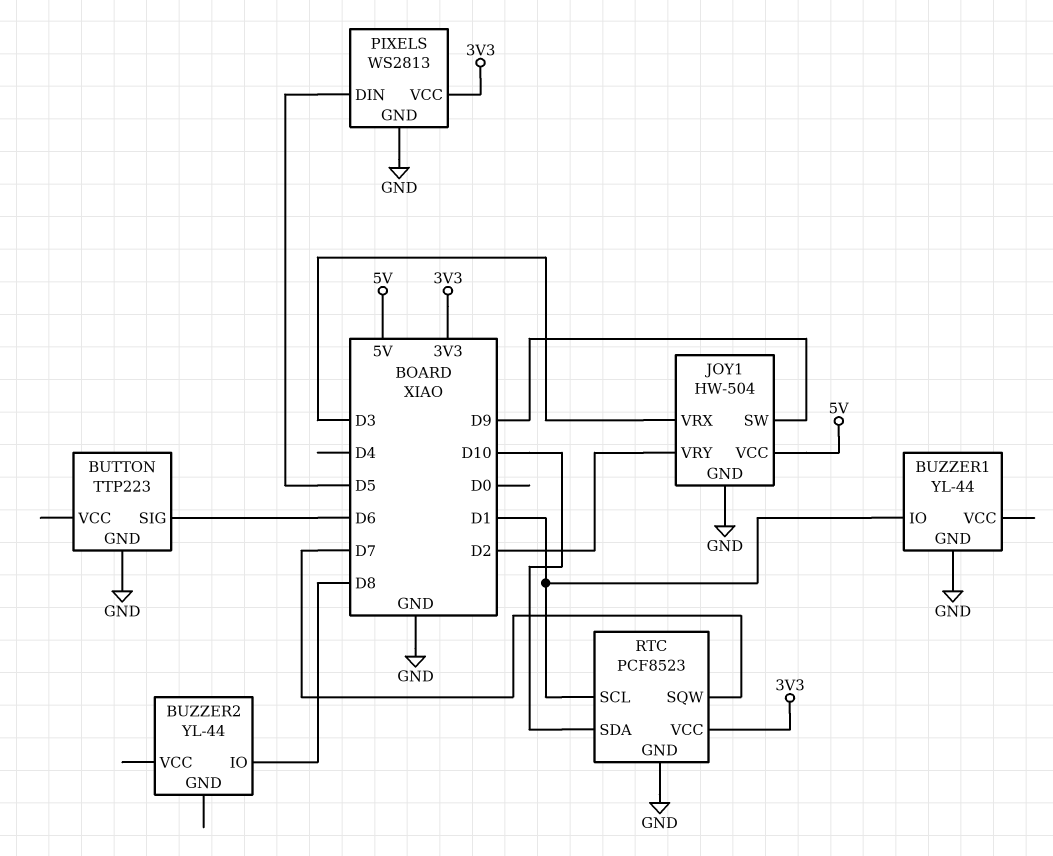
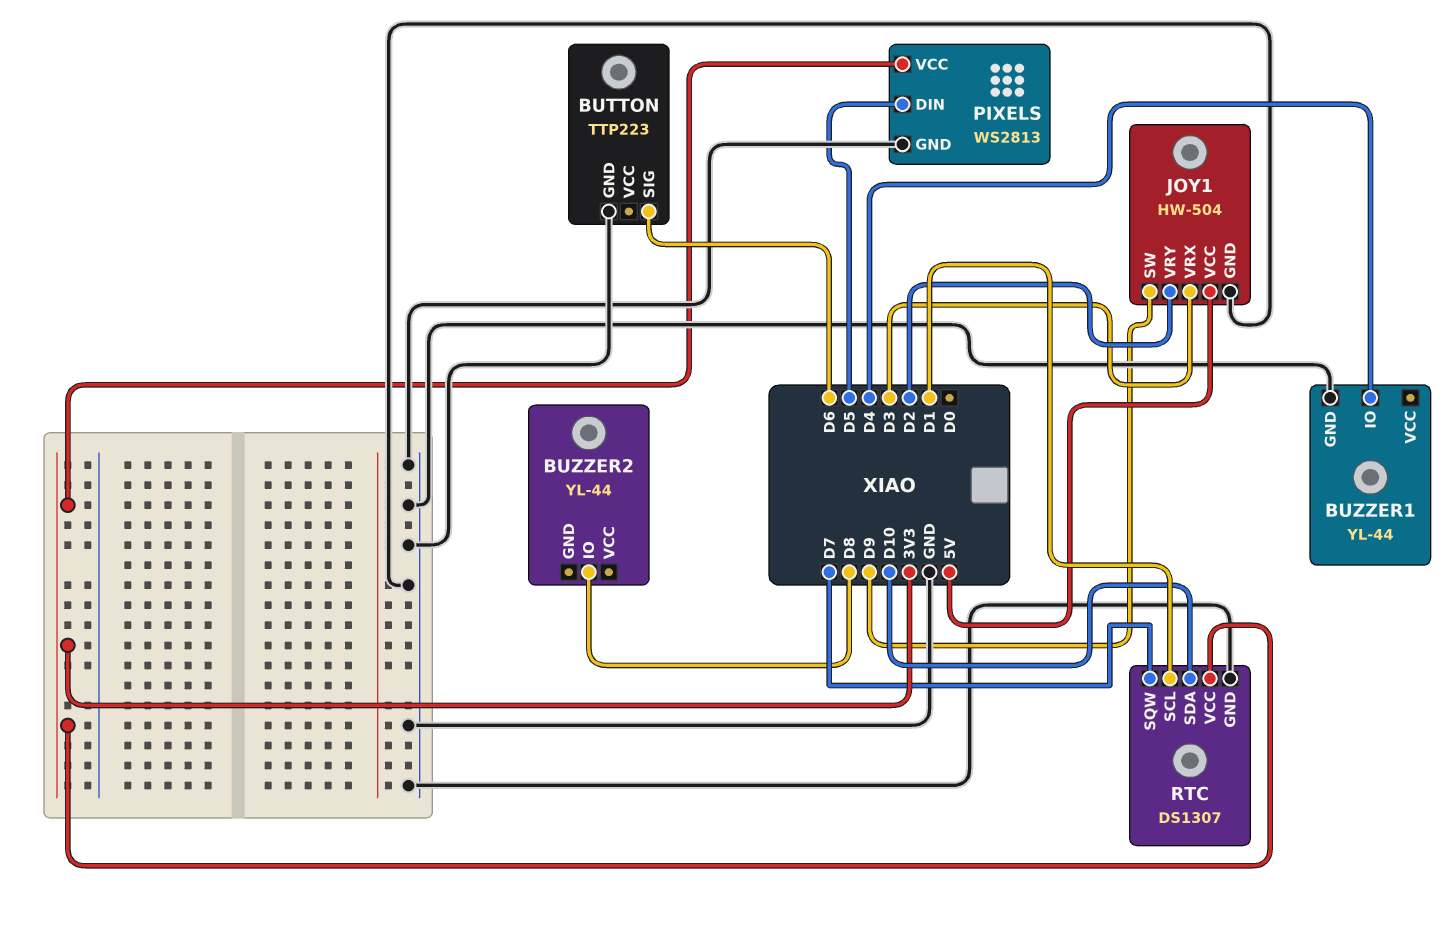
BUZZER1 pin IO: D1 -> D4
RTC: PCF8523 -> DS1307

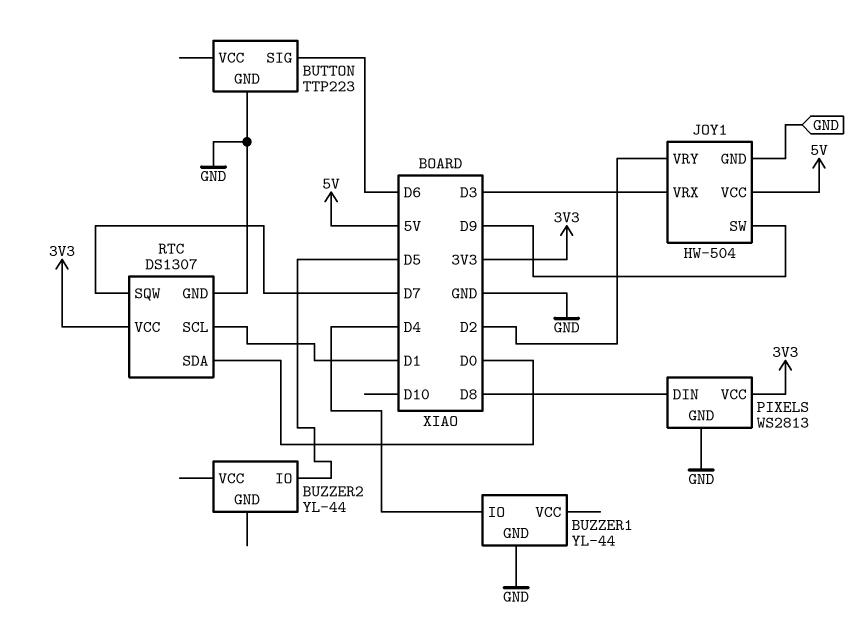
BUZZER2 pin IO: D8 -> D5
PIXELS pin DIN: D5 -> D8
RTC pin SDA: D10 -> D0

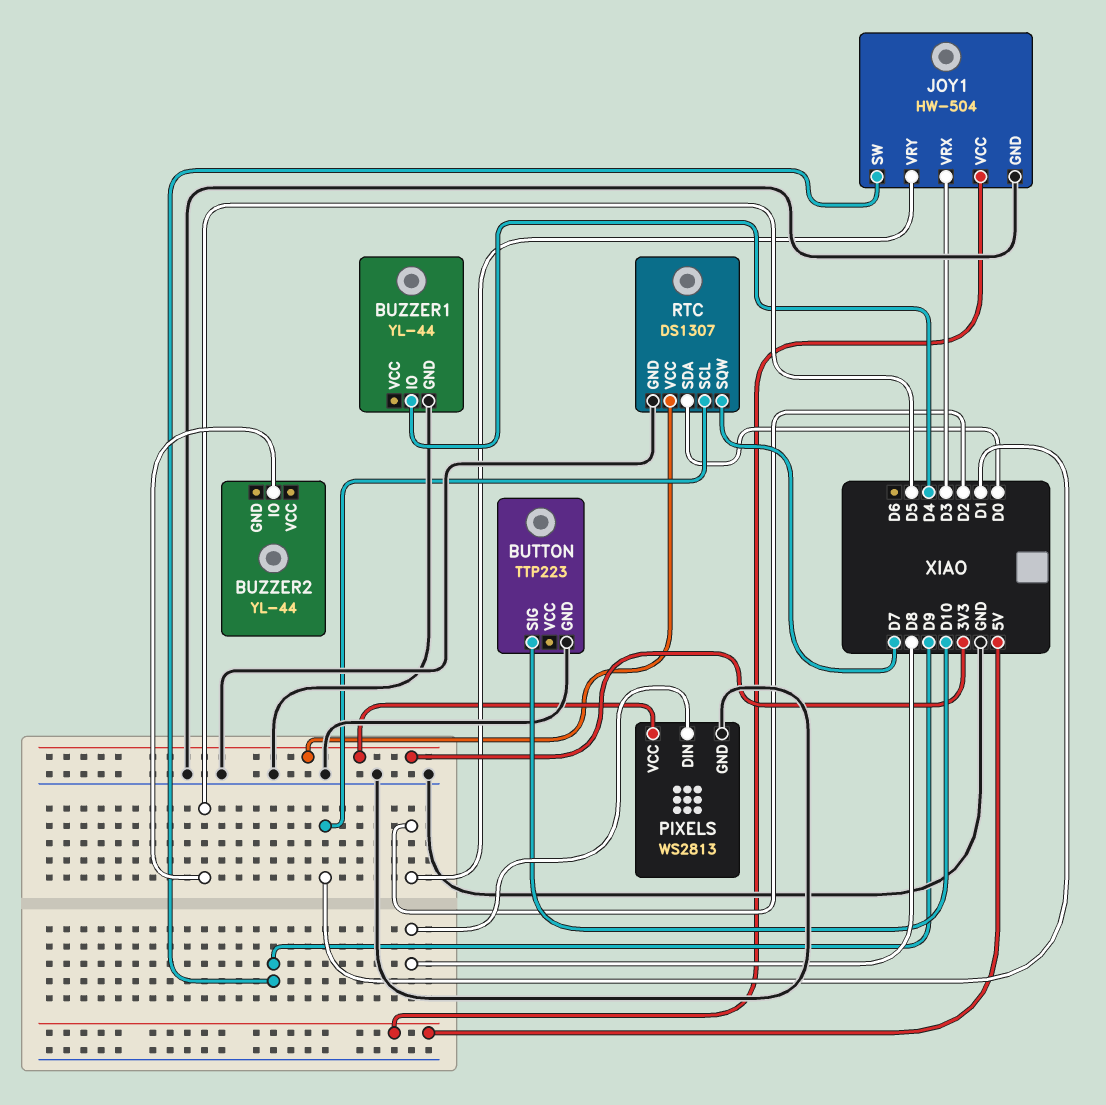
BUTTON pin SIG: D6 -> D10

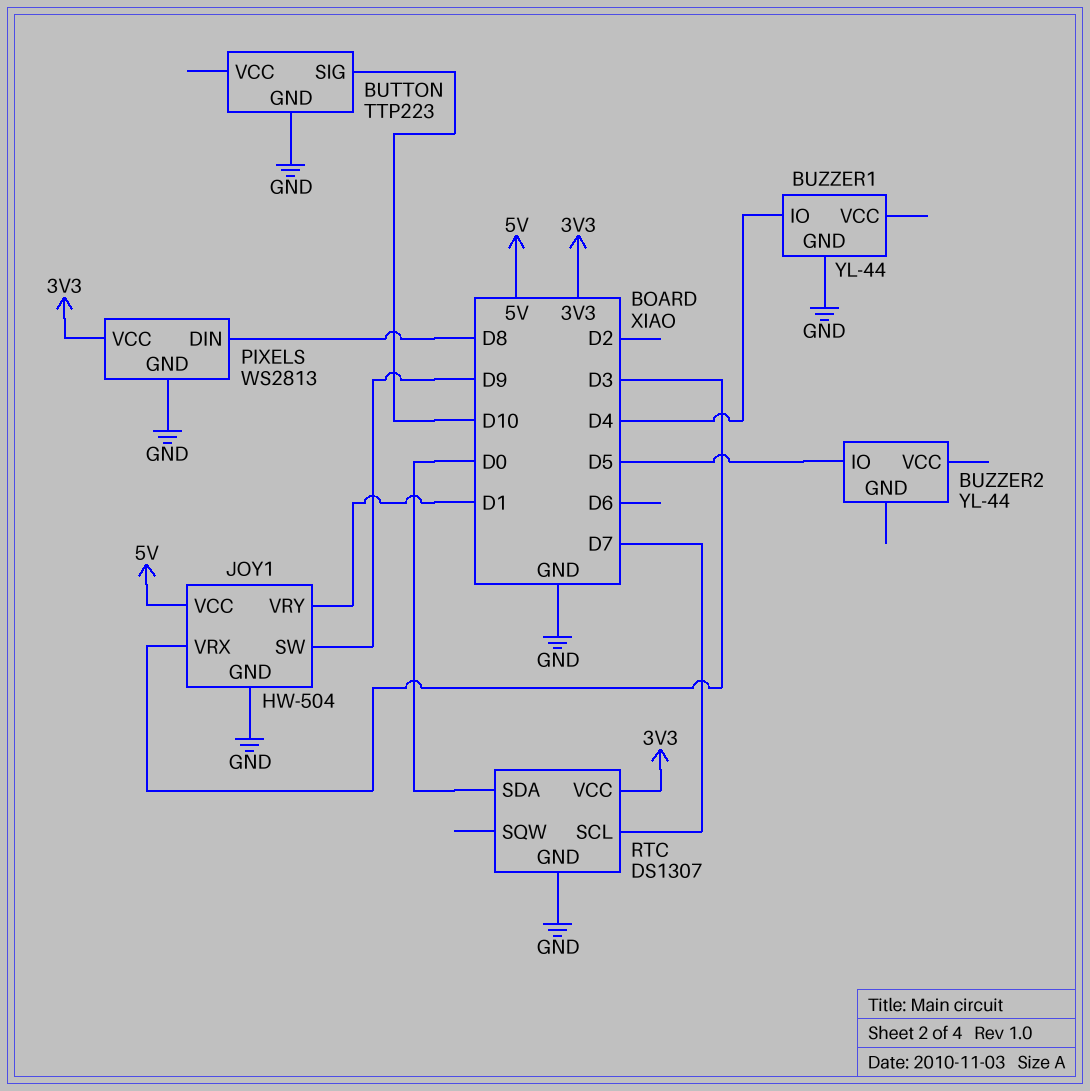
JOY1 pin VRY: D2 -> D1
RTC pin SCL: D1 -> D7
RTC pin SQW: D7 -> none

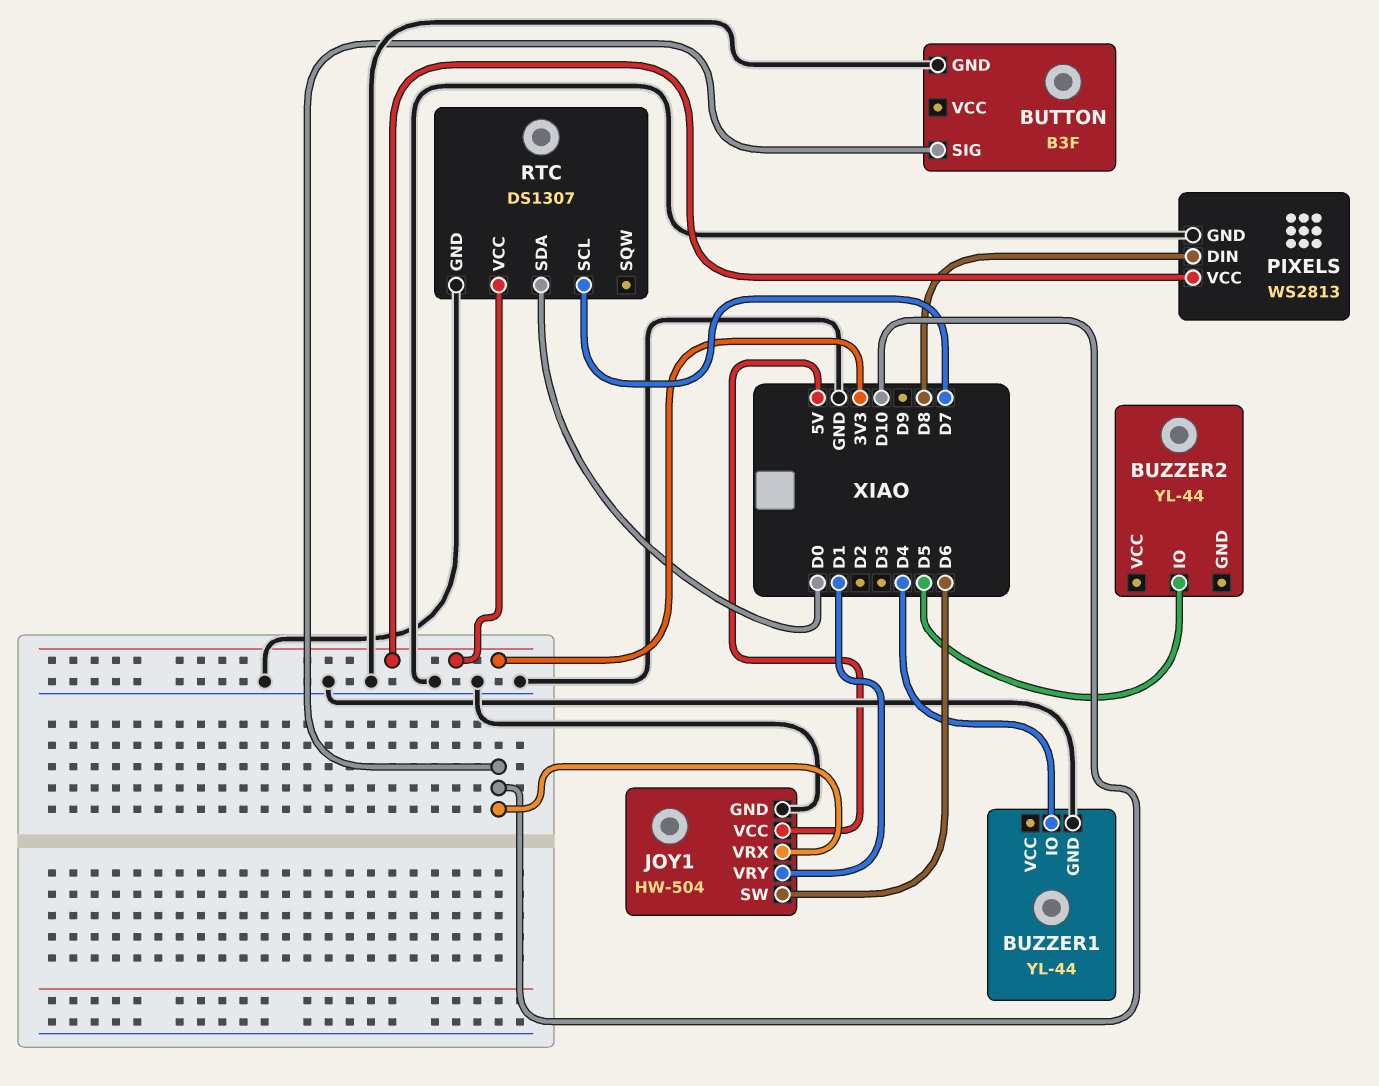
BUTTON: TTP223 -> B3F
JOY1 pin SW: D9 -> D6
JOY1 pin VRX: D3 -> D10

